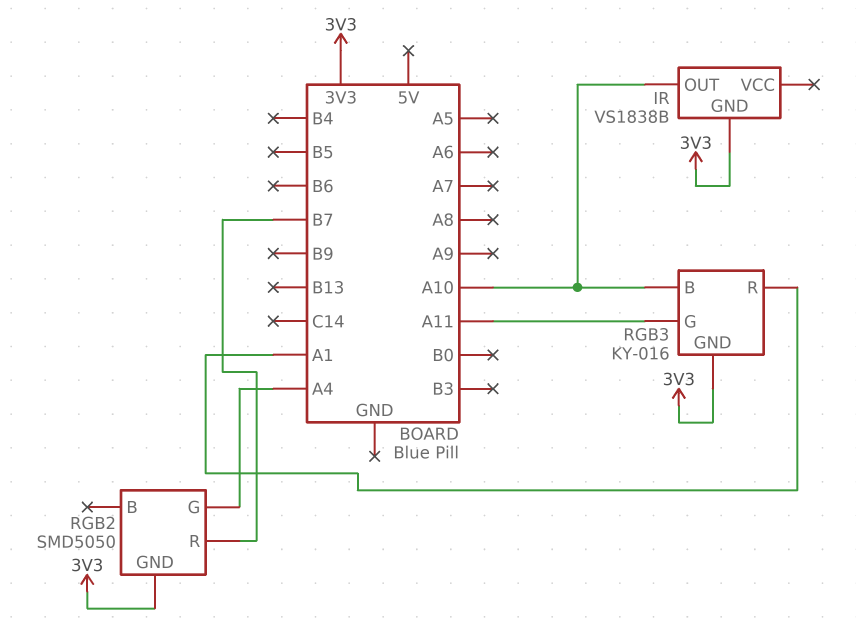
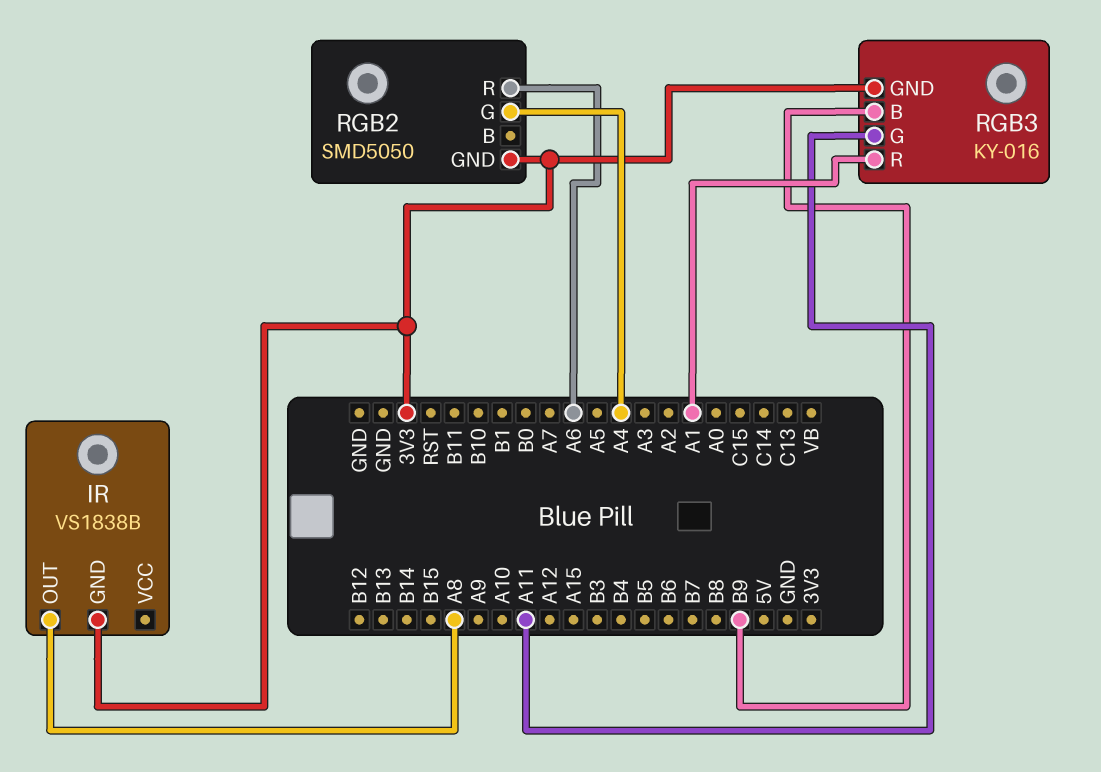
IR pin OUT: A10 -> A8
RGB2 pin R: B7 -> A6
RGB3 pin B: A10 -> B9

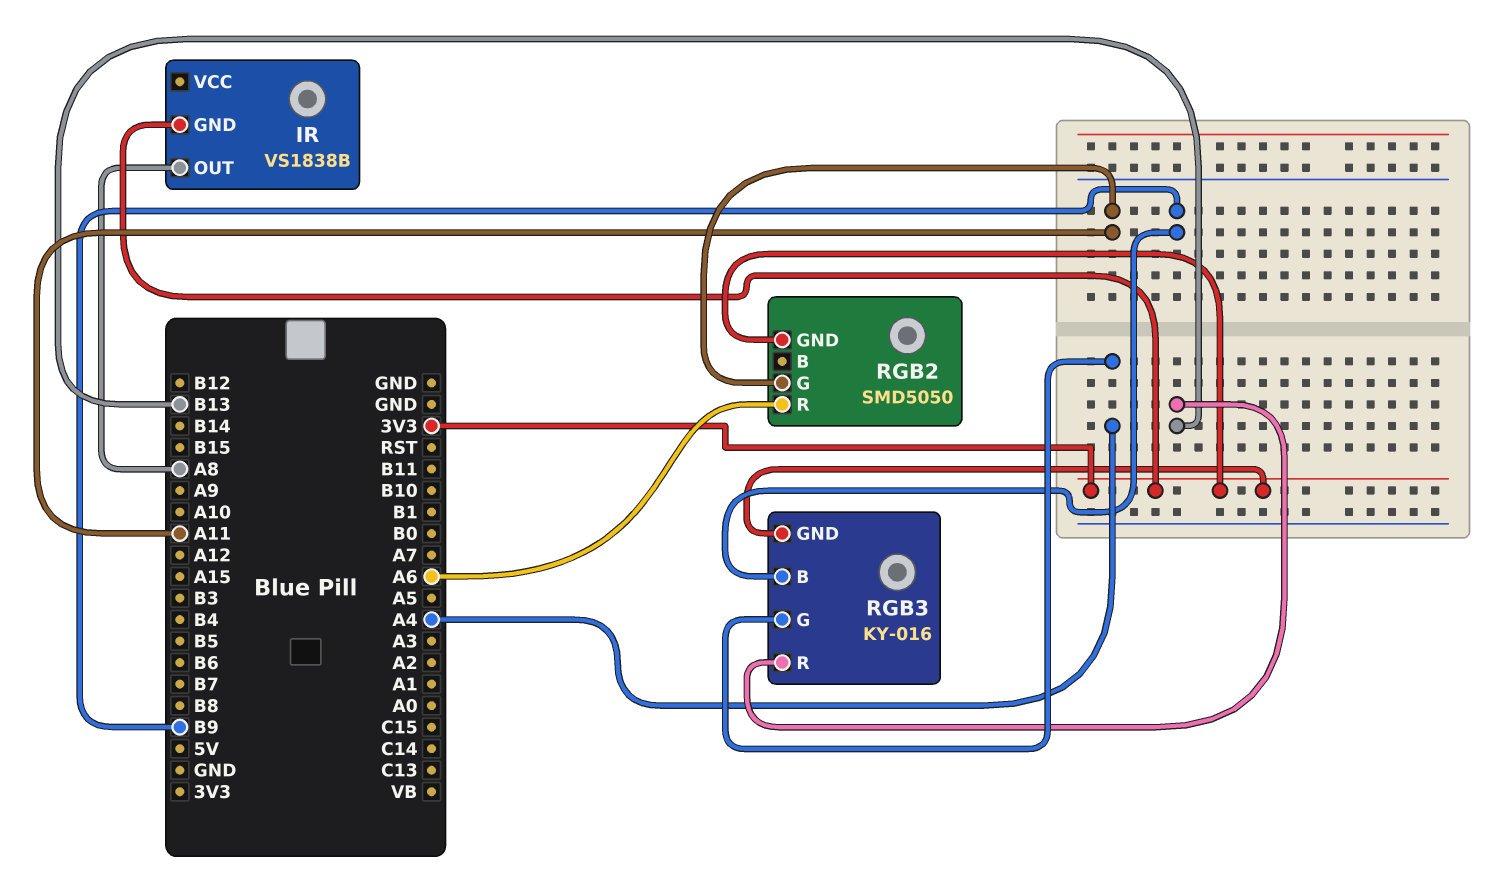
RGB2 pin G: A4 -> A11
RGB3 pin G: A11 -> A4
RGB3 pin R: A1 -> B13

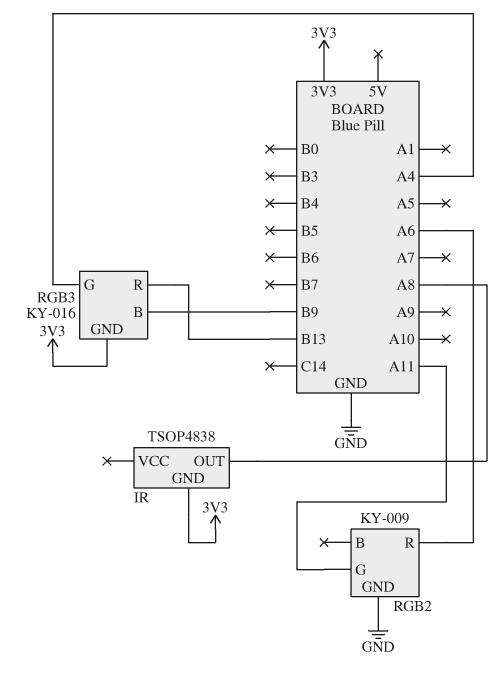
IR: VS1838B -> TSOP4838
RGB2: SMD5050 -> KY-009
RGB2 pin GND: 3V3 -> GND

